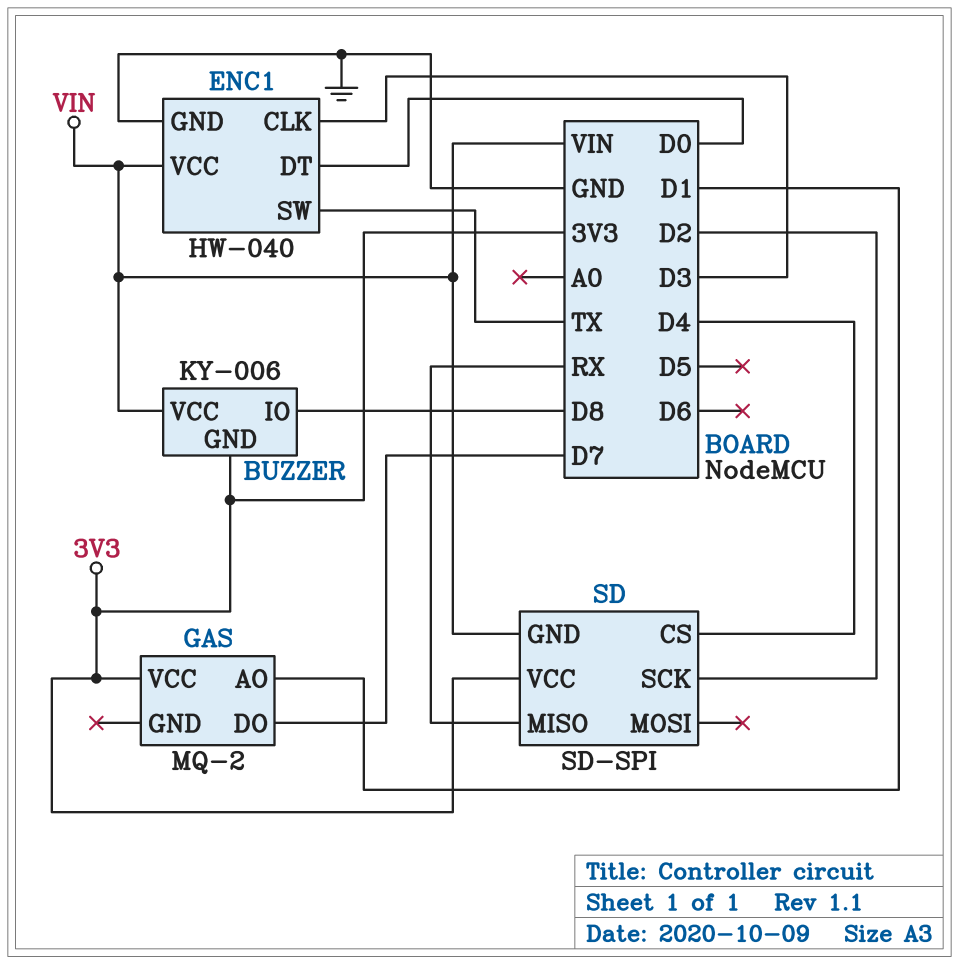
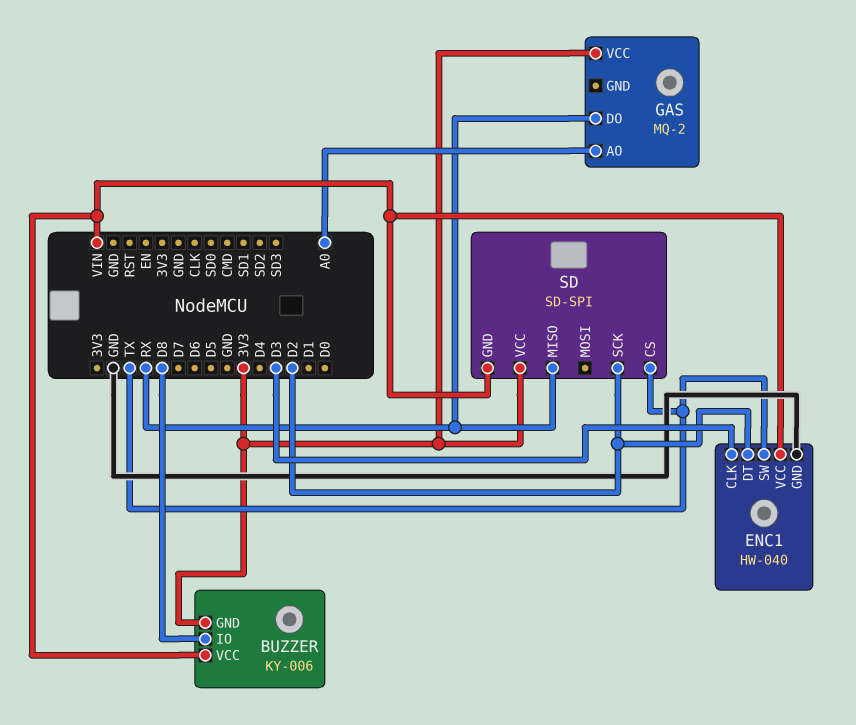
ENC1 pin DT: D0 -> D2
GAS pin AO: D1 -> A0
GAS pin DO: D7 -> RX
SD pin CS: D4 -> TX

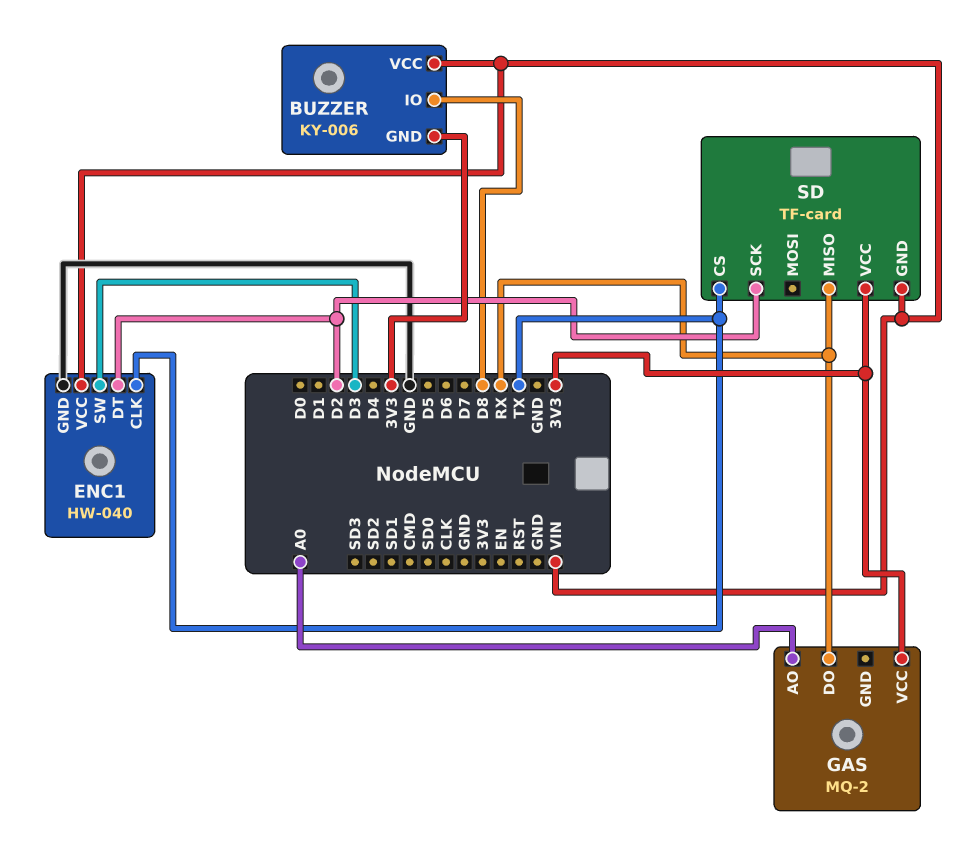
ENC1 pin CLK: D3 -> TX
ENC1 pin SW: TX -> D3
SD: SD-SPI -> TF-card

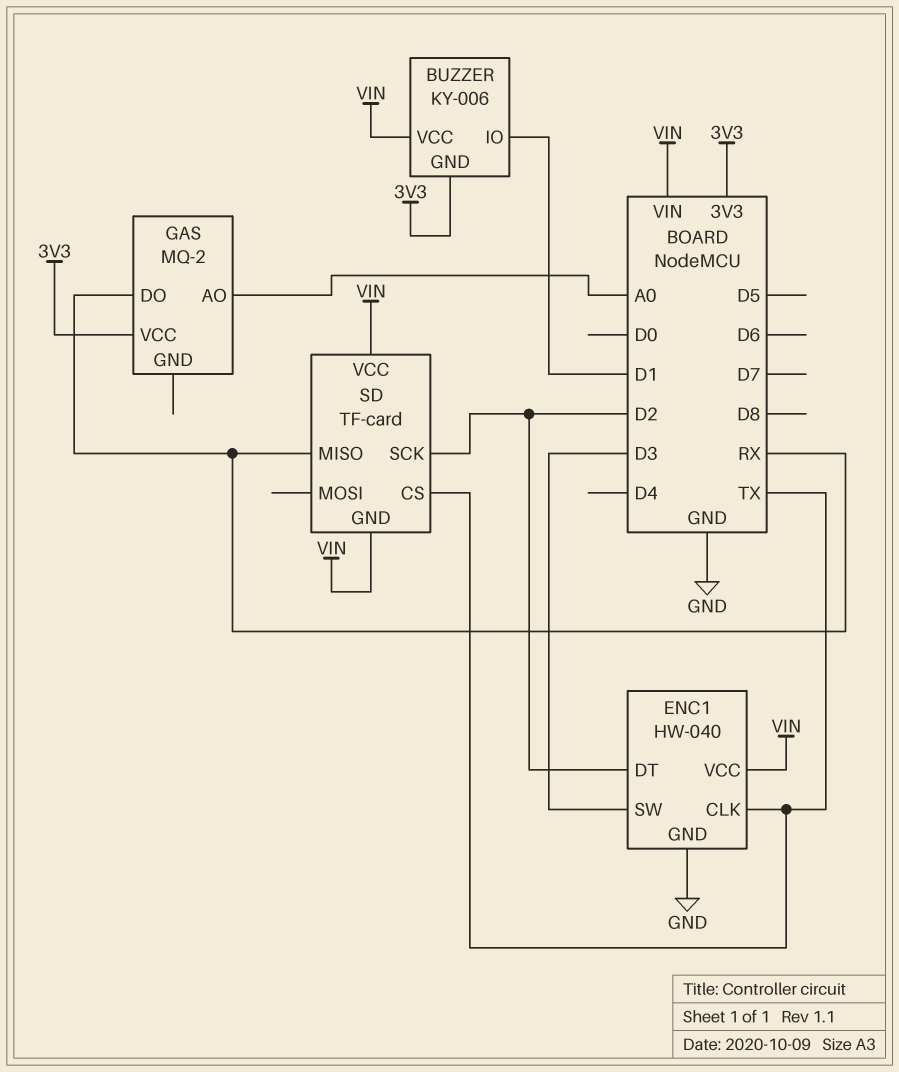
BUZZER pin IO: D8 -> D1
SD pin VCC: 3V3 -> VIN

